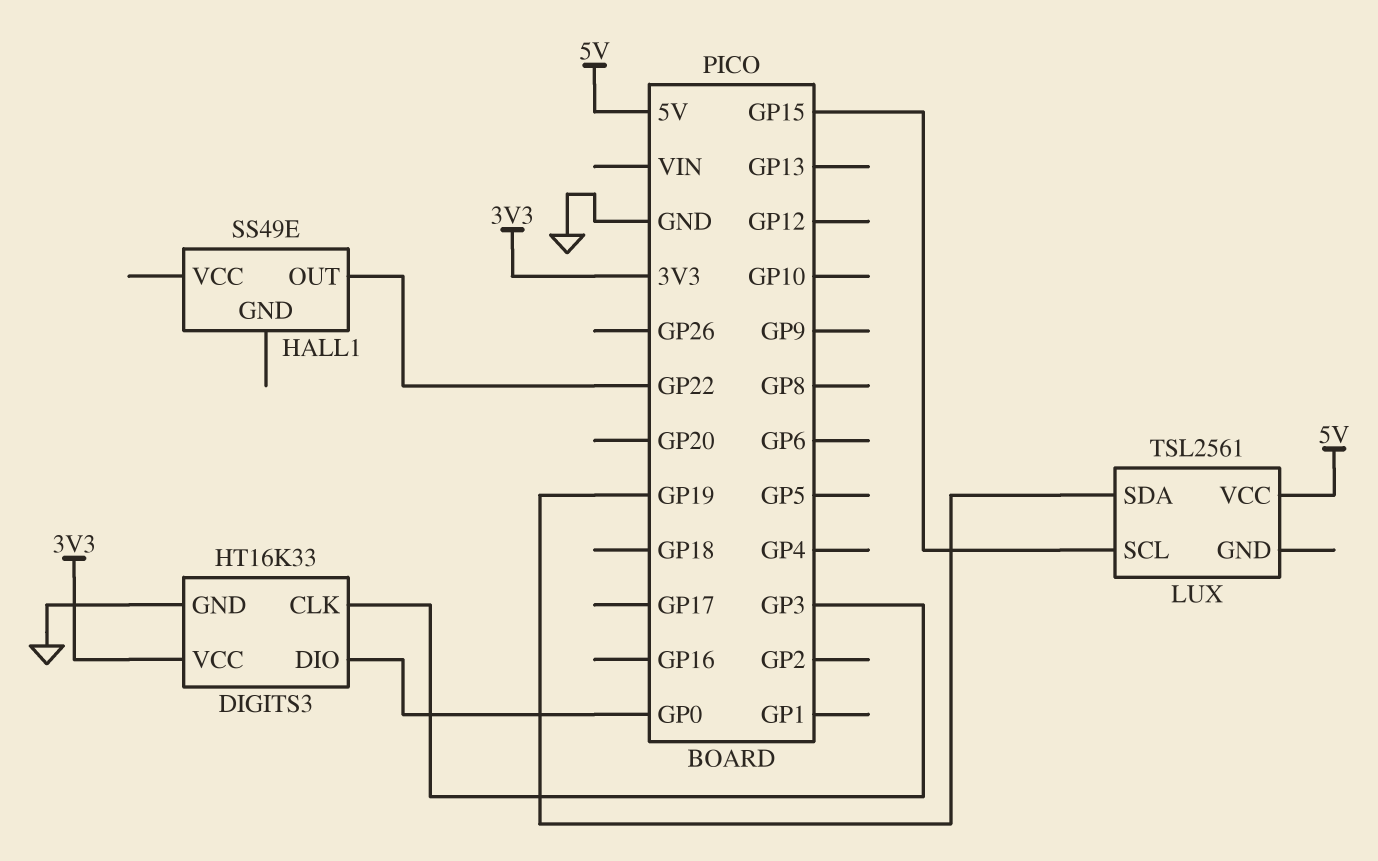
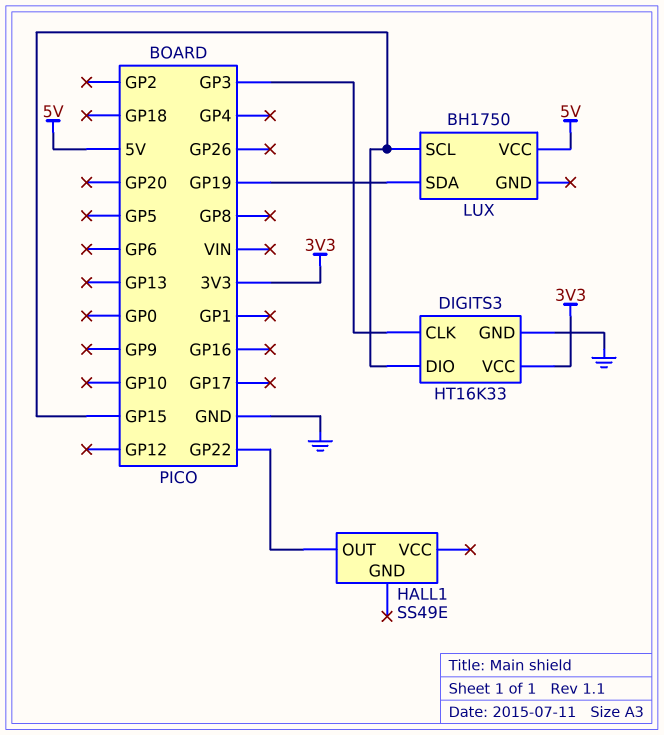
DIGITS3 pin DIO: GP0 -> GP15
LUX: TSL2561 -> BH1750

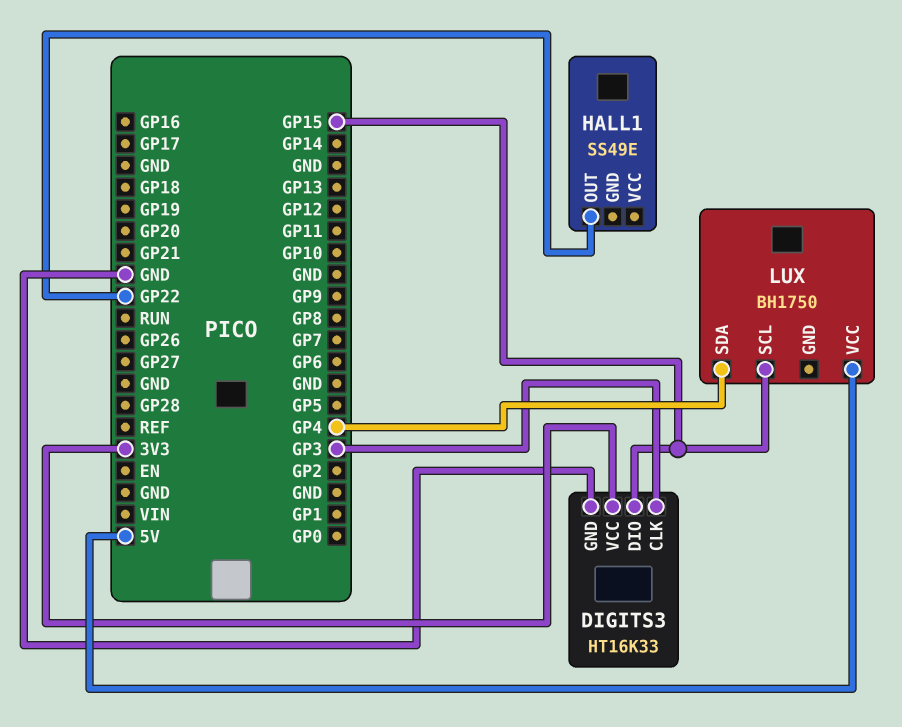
LUX pin SDA: GP19 -> GP4

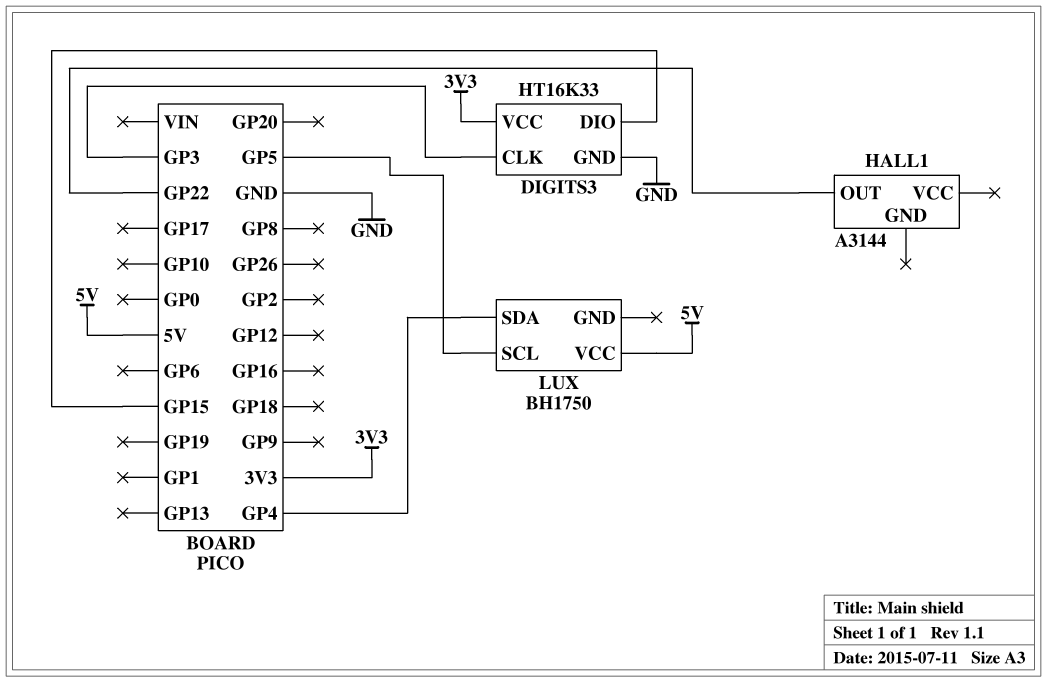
HALL1: SS49E -> A3144
LUX pin SCL: GP15 -> GP5

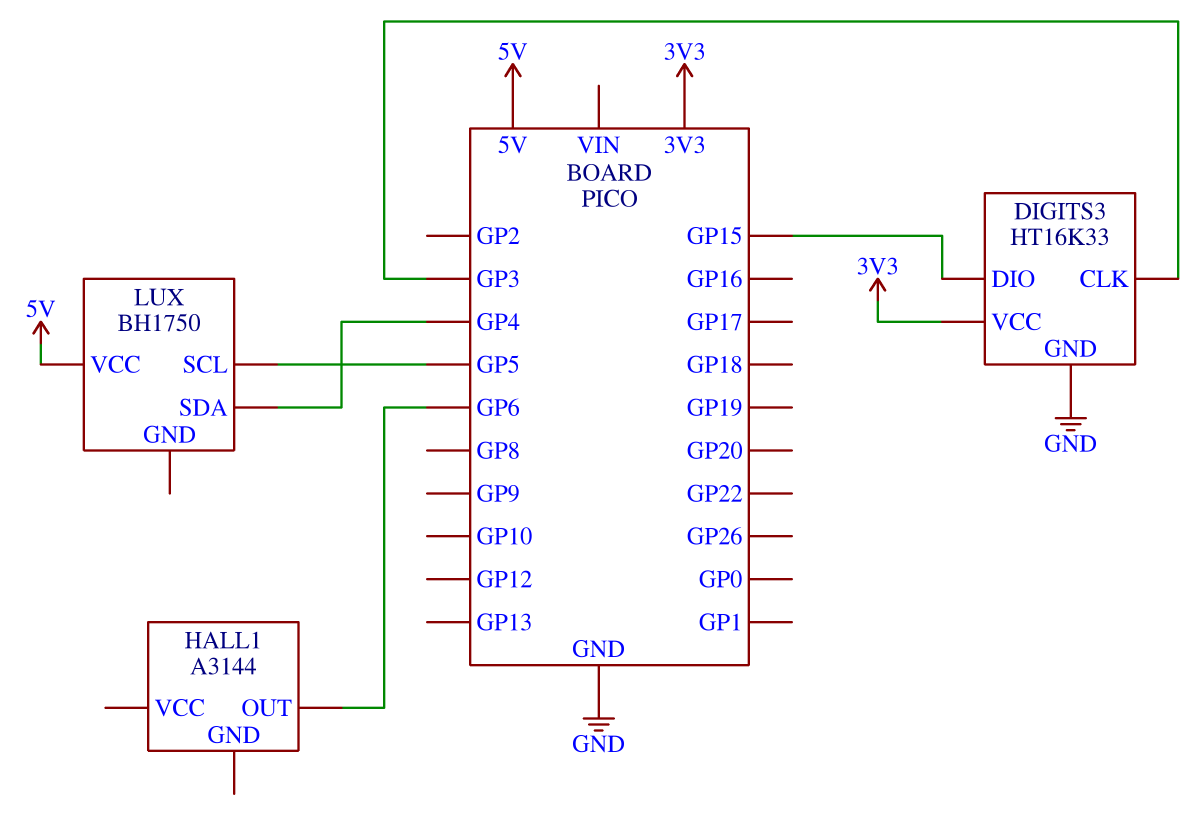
HALL1 pin OUT: GP22 -> GP6

